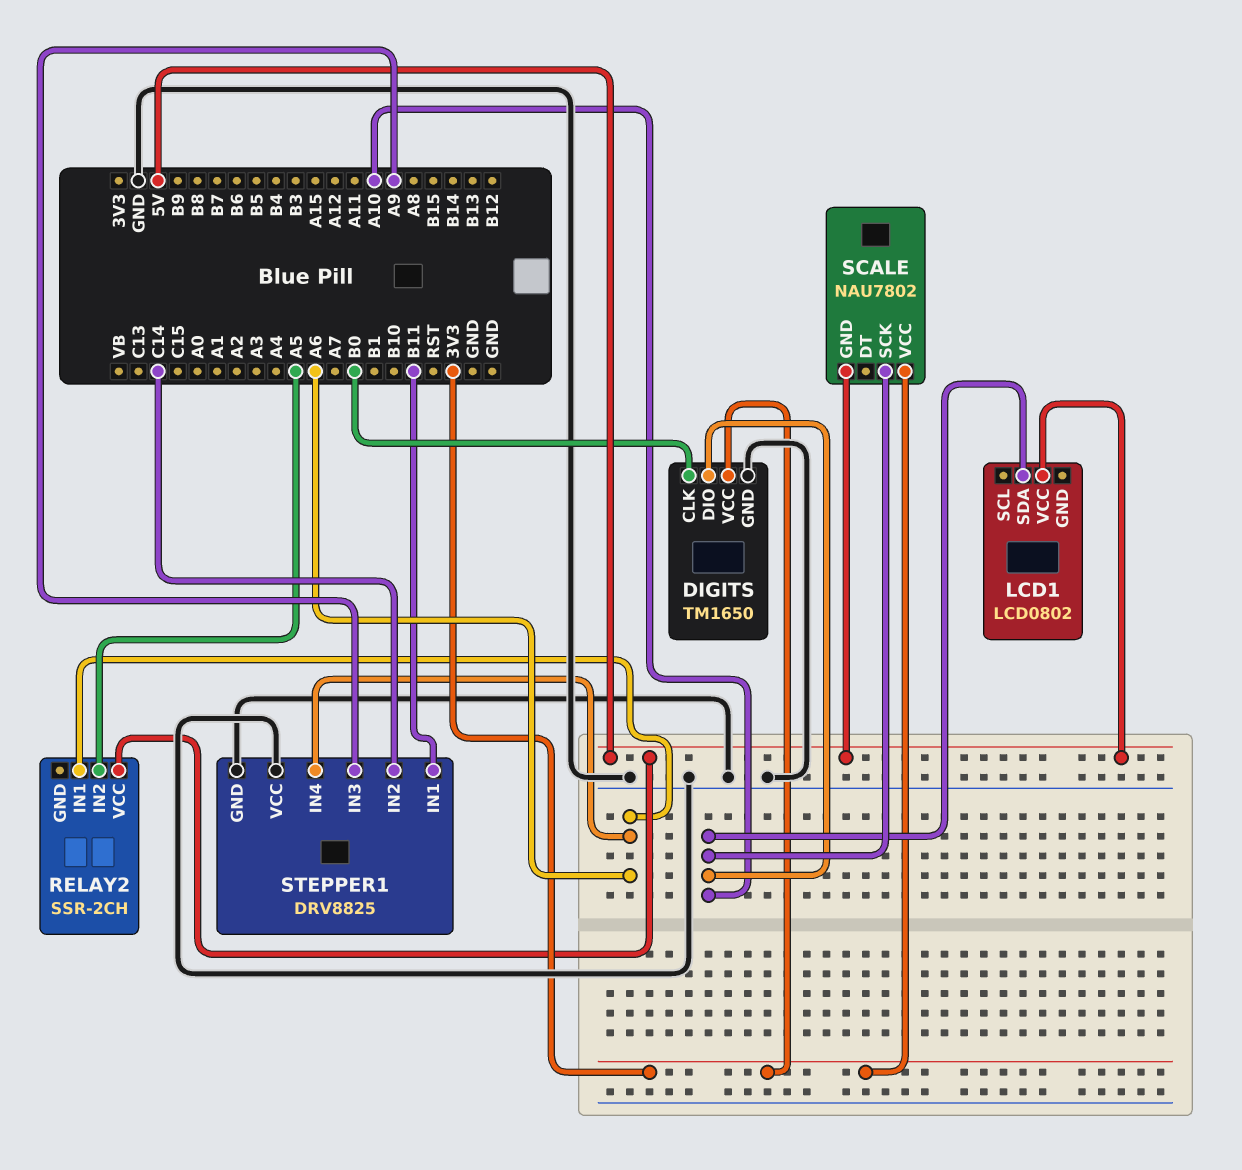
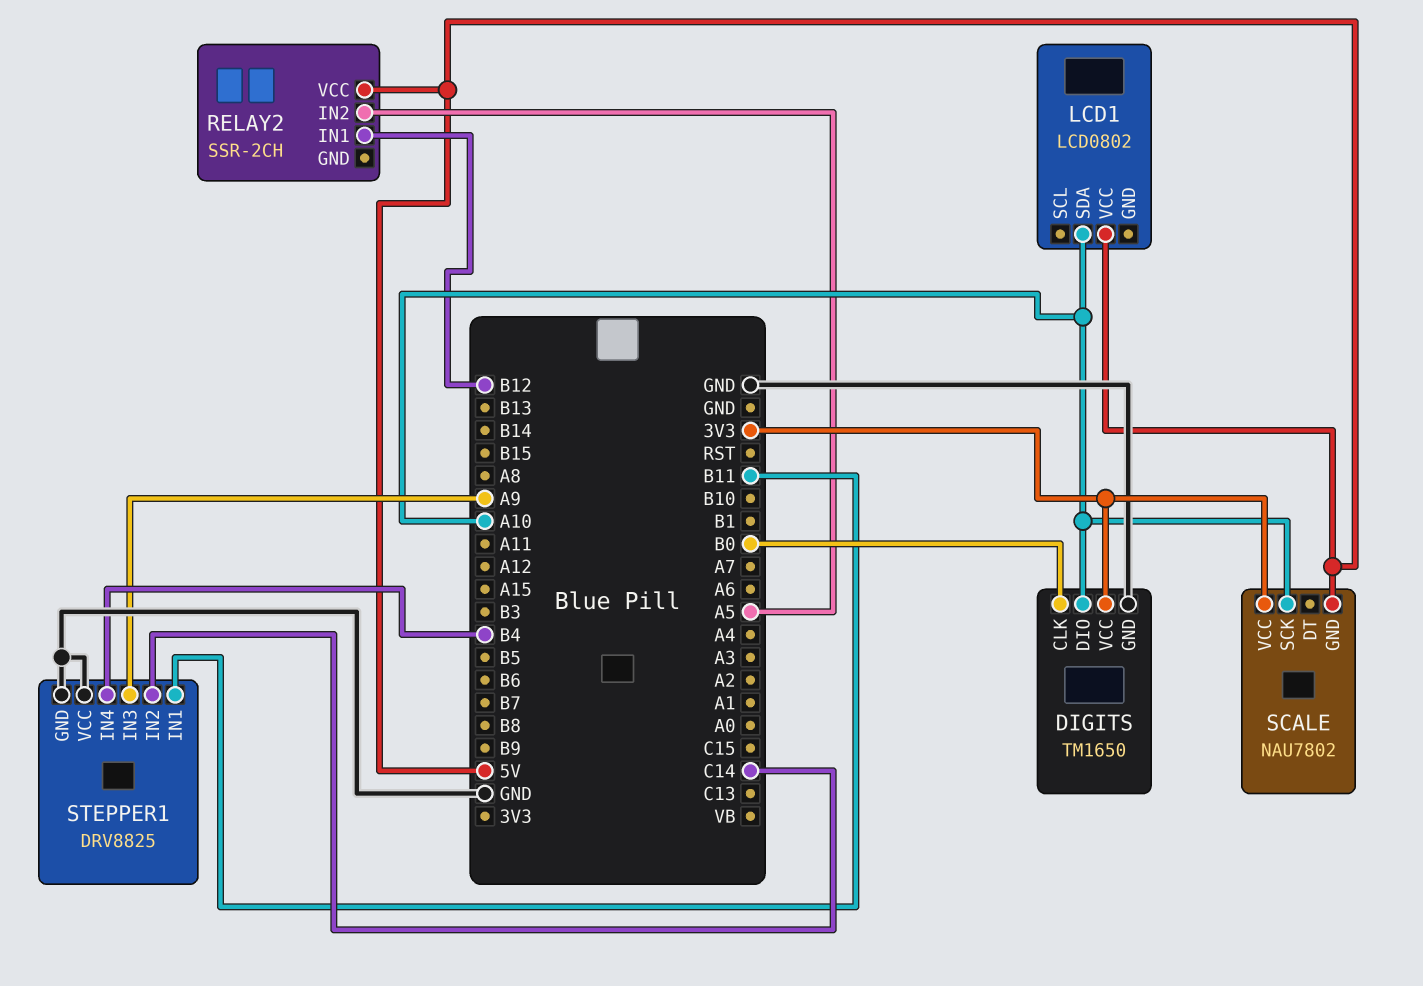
RELAY2 pin IN1: A6 -> B12
STEPPER1 pin IN4: A6 -> B4

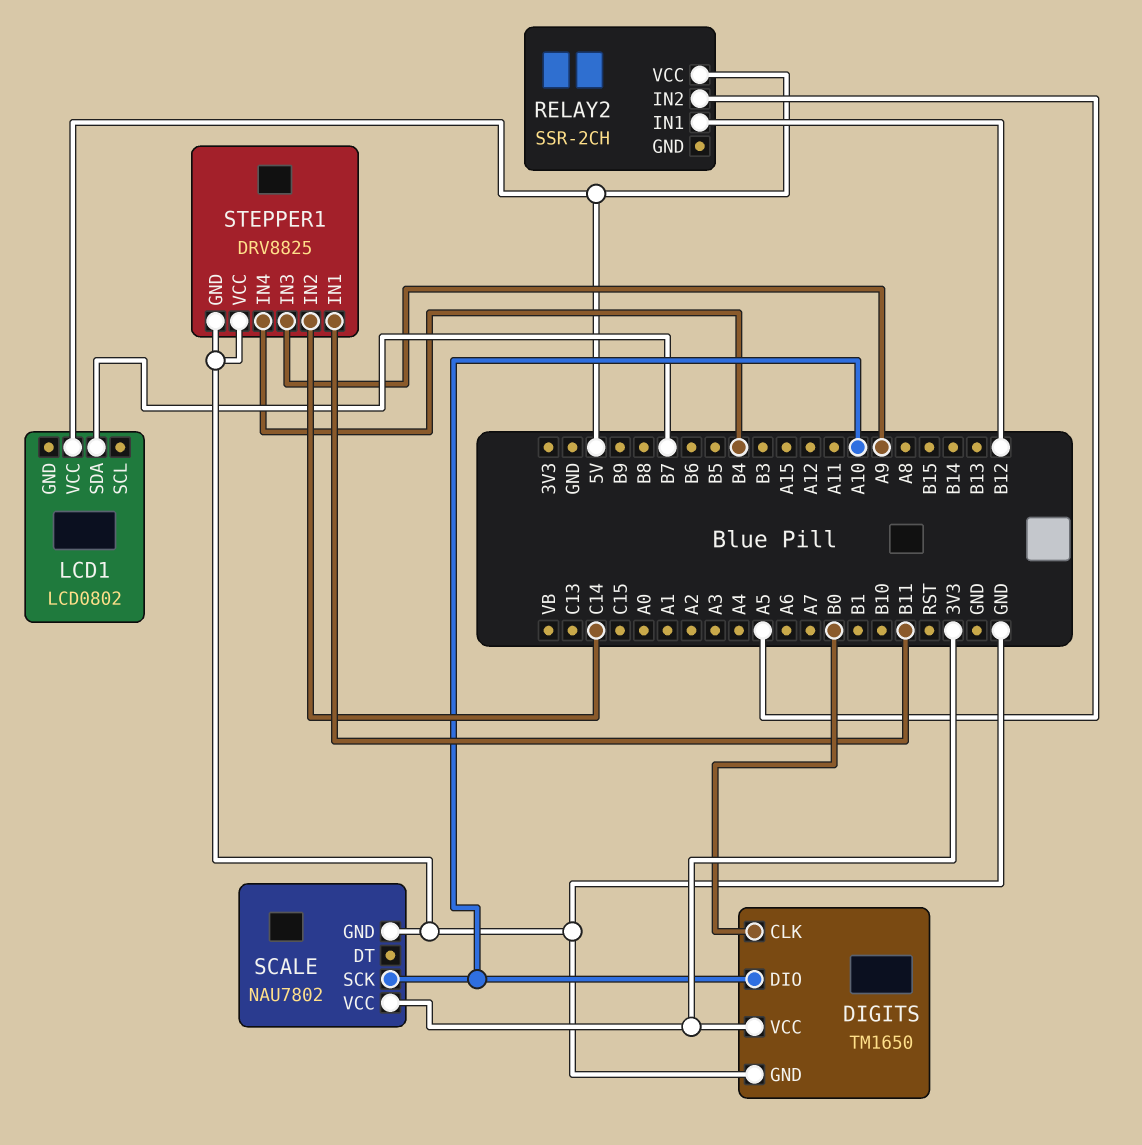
LCD1 pin SDA: A10 -> B7
SCALE pin GND: 5V -> GND

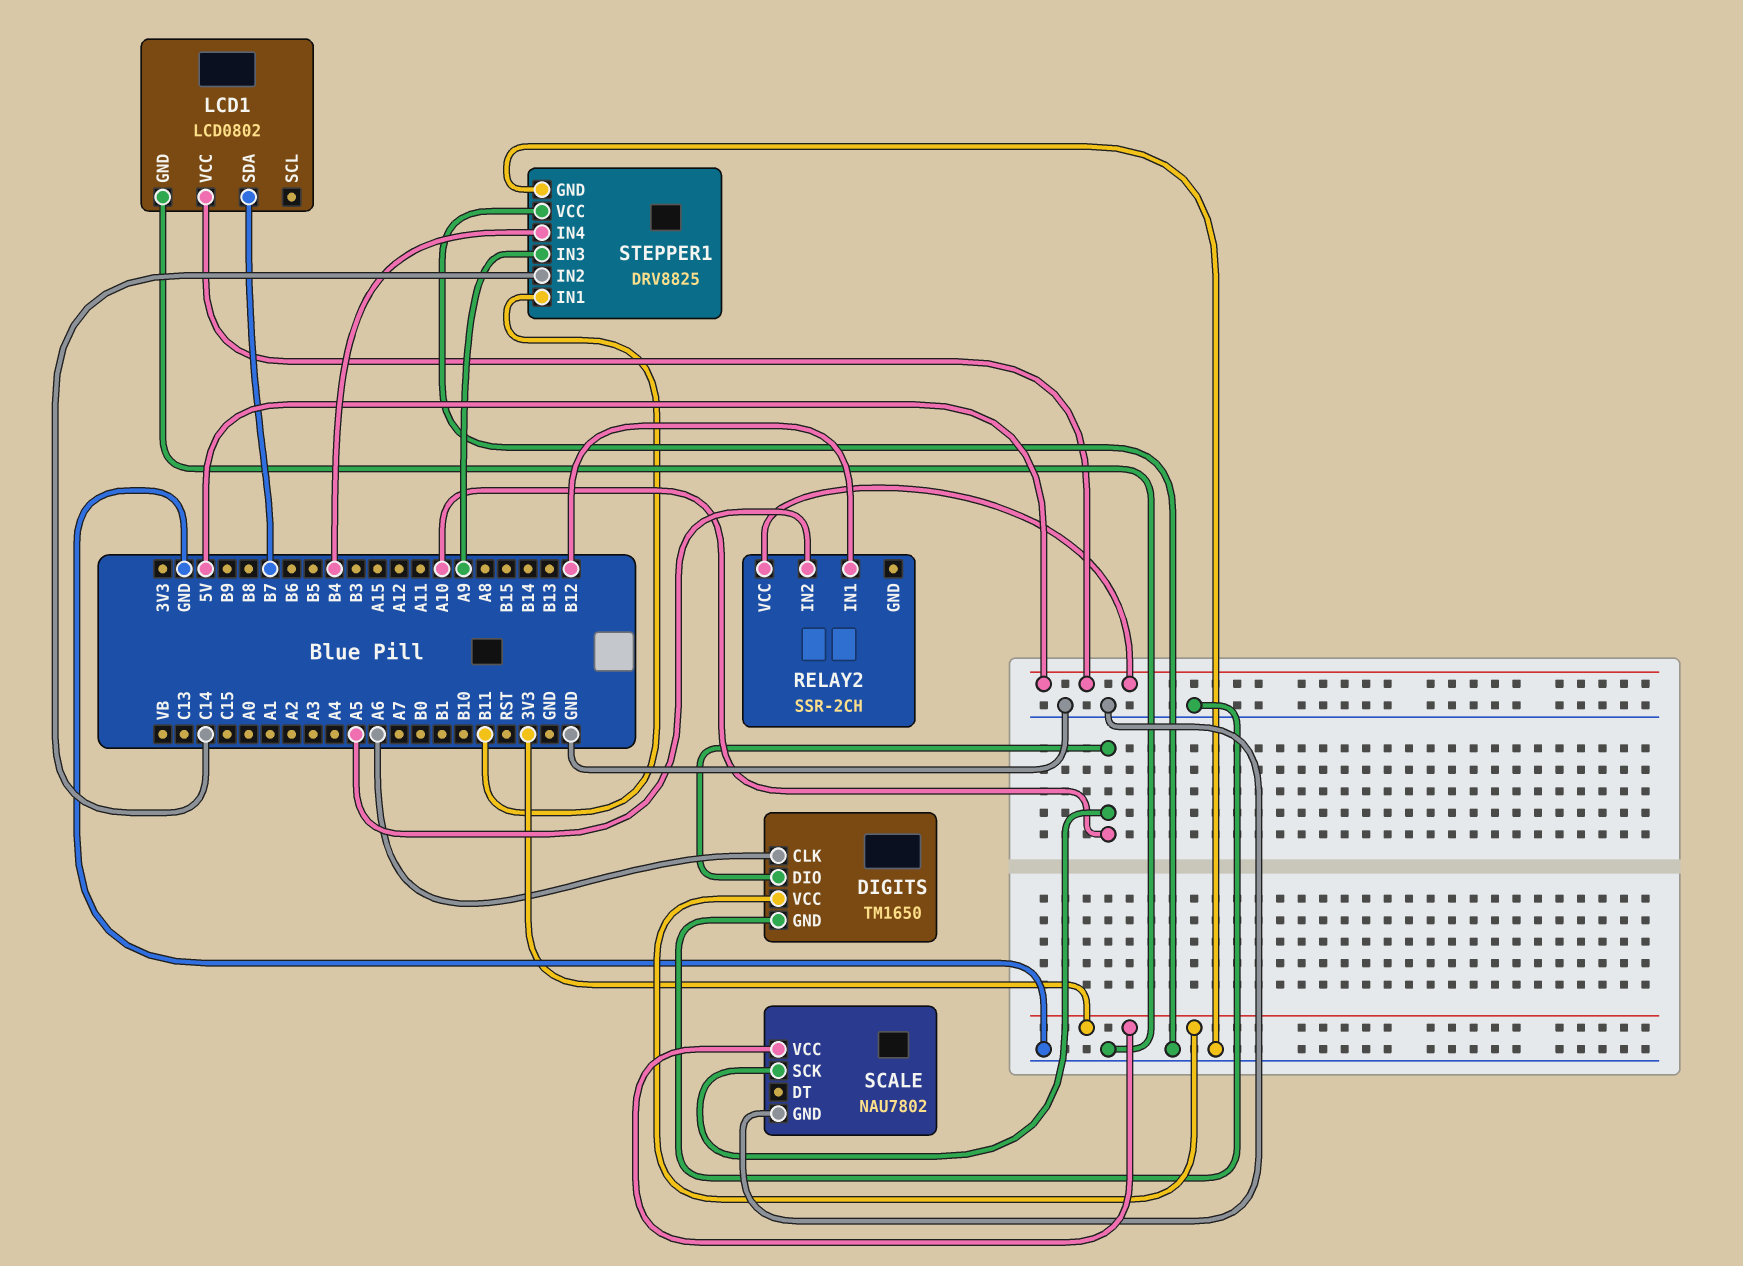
DIGITS pin CLK: B0 -> A6
LCD1 pin GND: none -> GND

